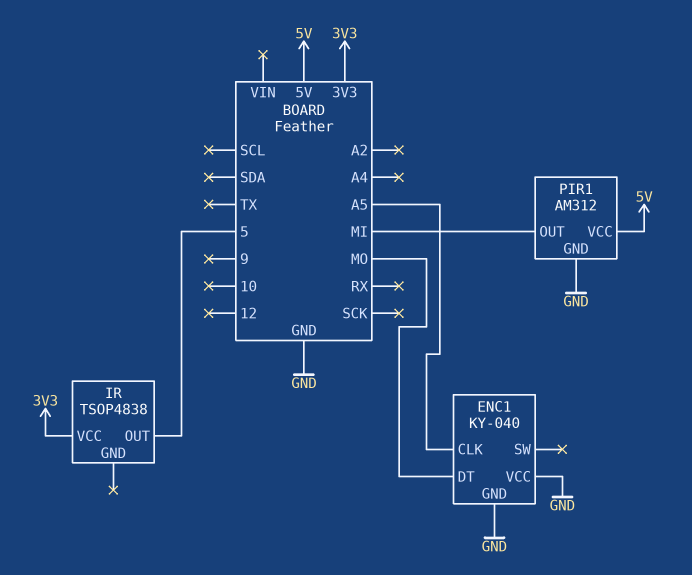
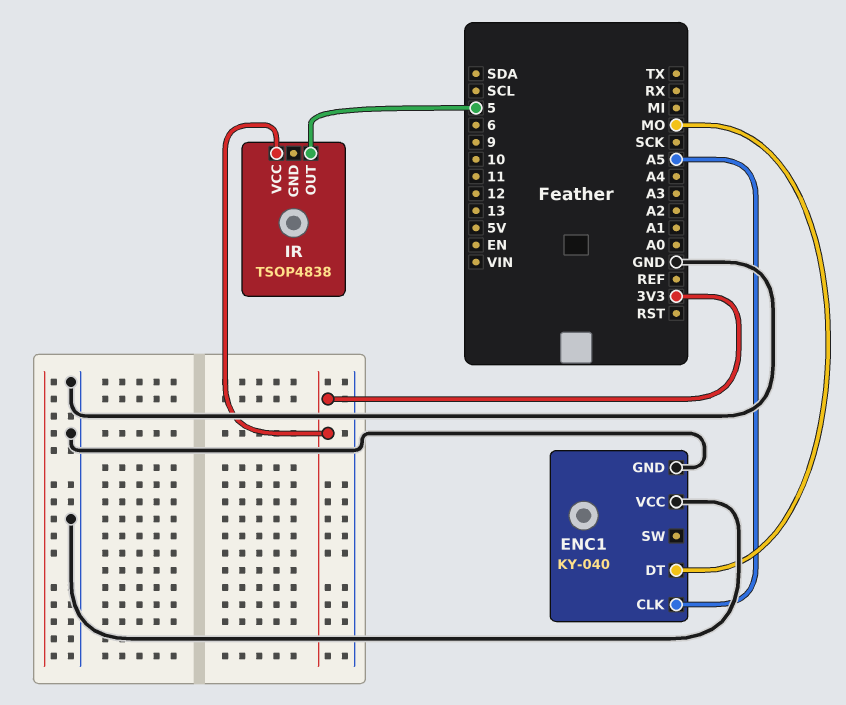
PIR1: AM312 -> none
PIR1 pin GND: GND -> none
PIR1 pin OUT: MI -> none
PIR1 pin VCC: 5V -> none

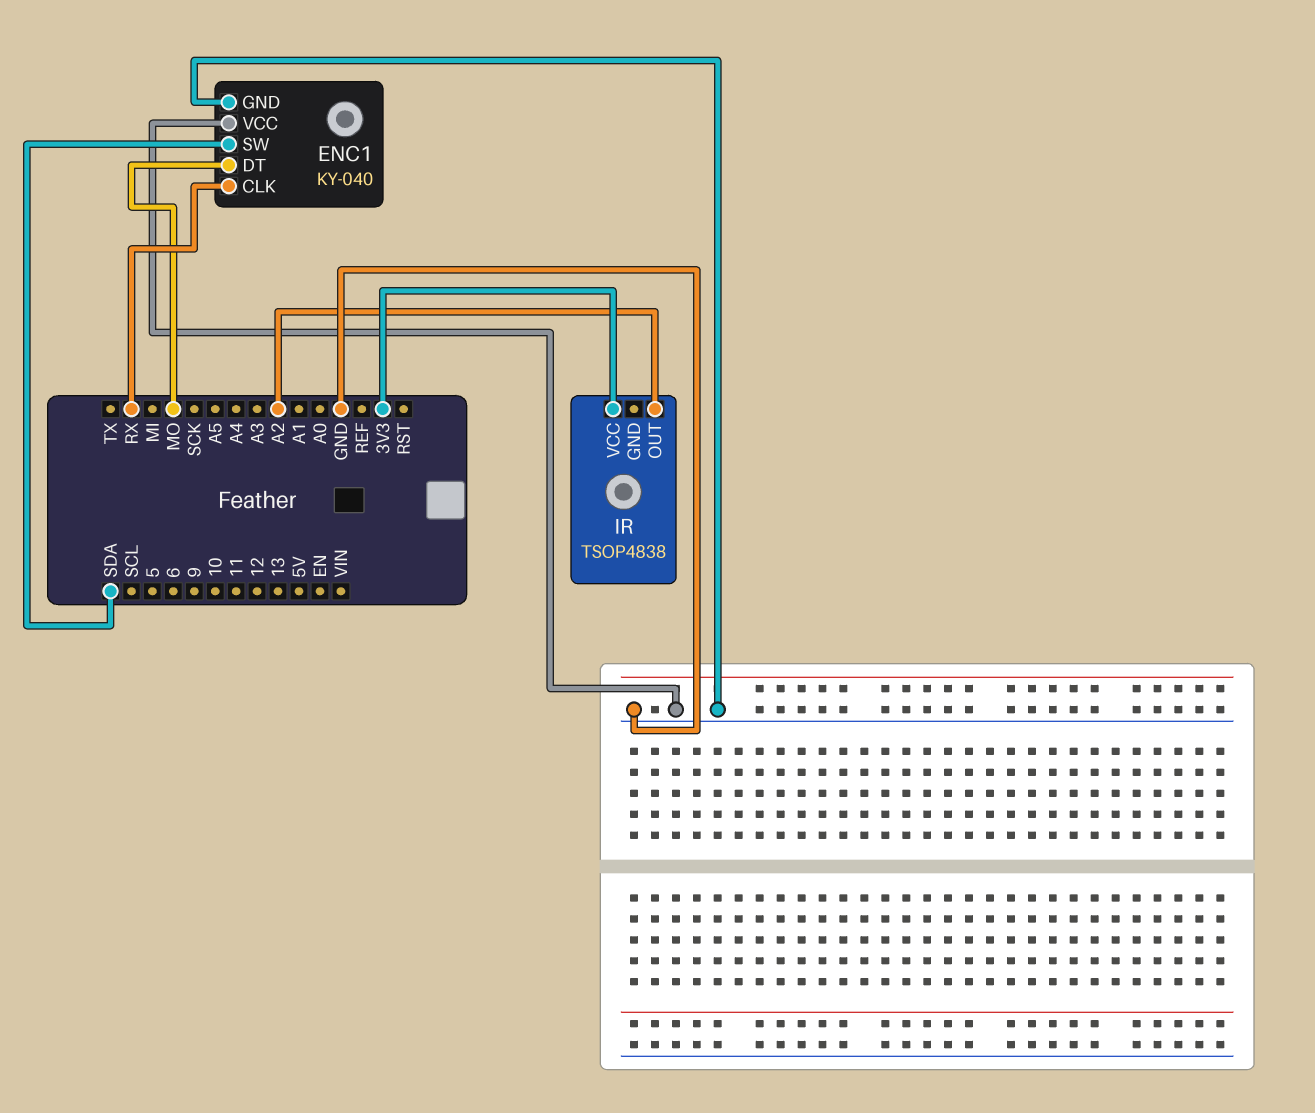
ENC1 pin CLK: A5 -> RX
ENC1 pin SW: none -> SDA
IR pin OUT: 5 -> A2

